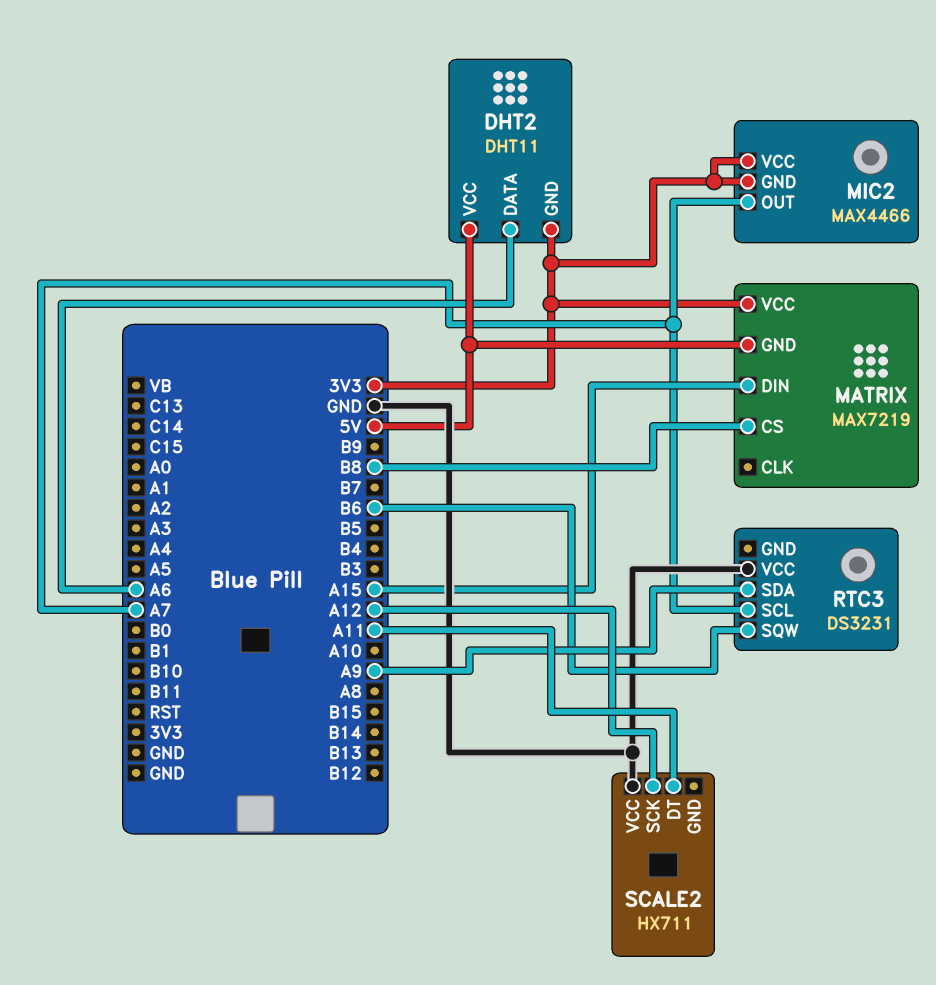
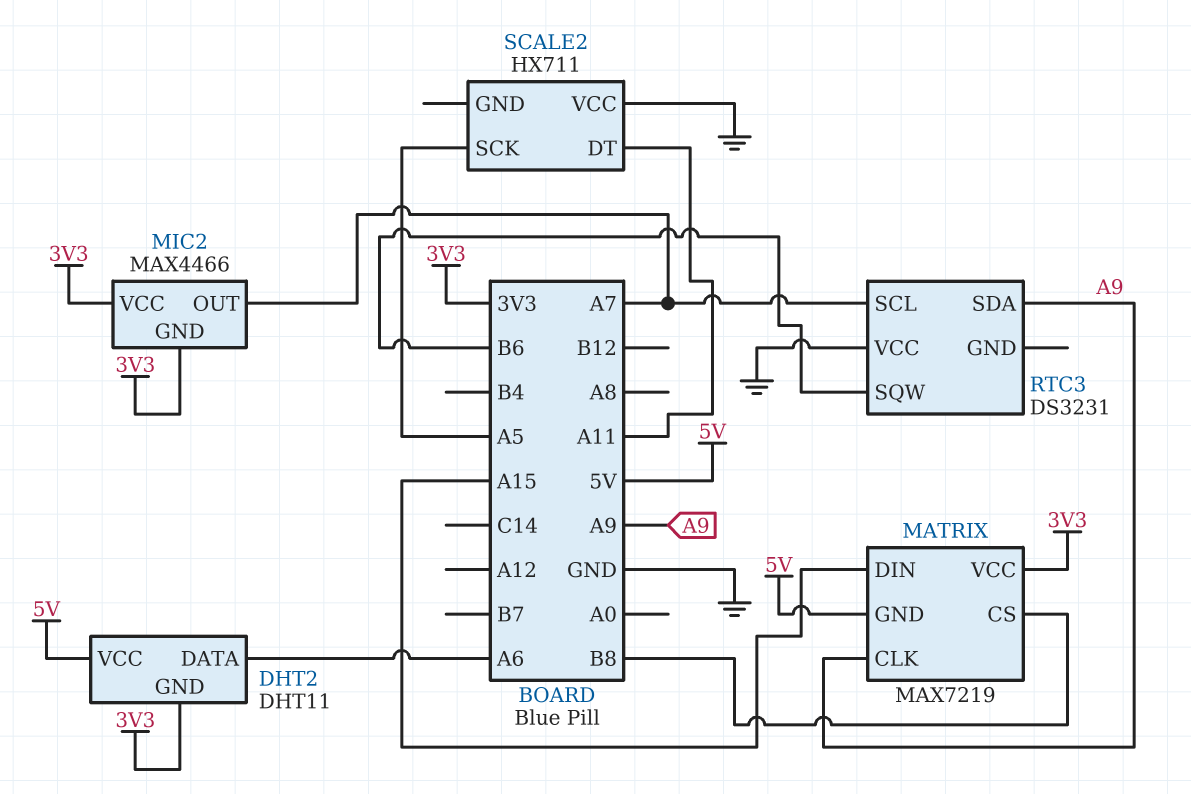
MATRIX pin CLK: none -> A9
SCALE2 pin SCK: A12 -> A5

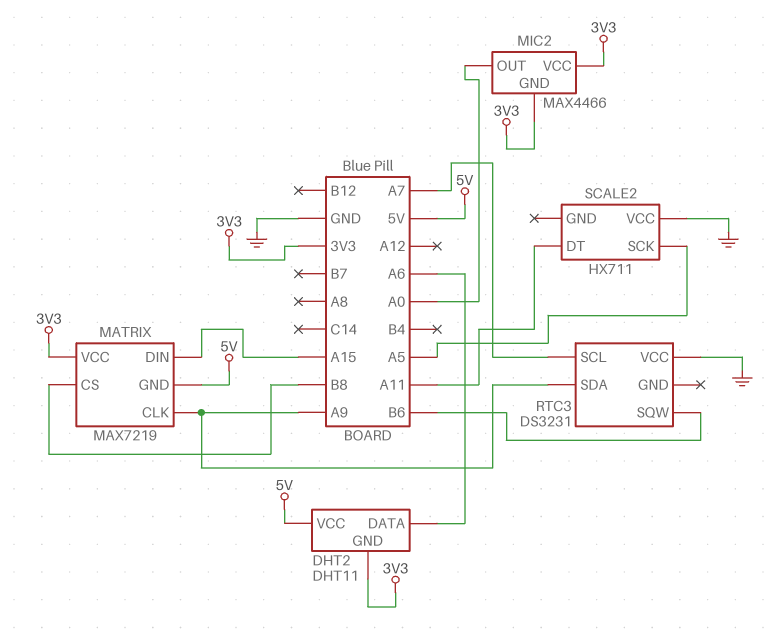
MIC2 pin OUT: A7 -> A0

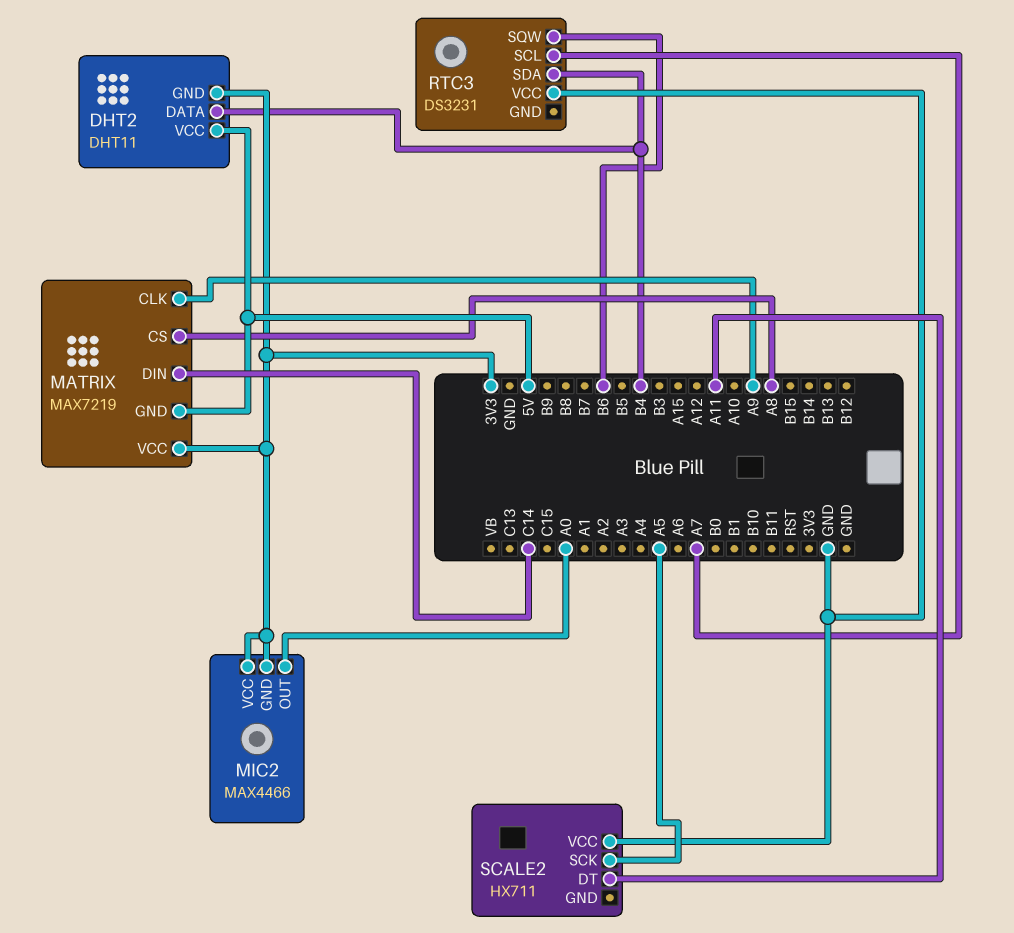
DHT2 pin DATA: A6 -> B4
MATRIX pin CS: B8 -> A8
MATRIX pin DIN: A15 -> C14
RTC3 pin SDA: A9 -> B4

